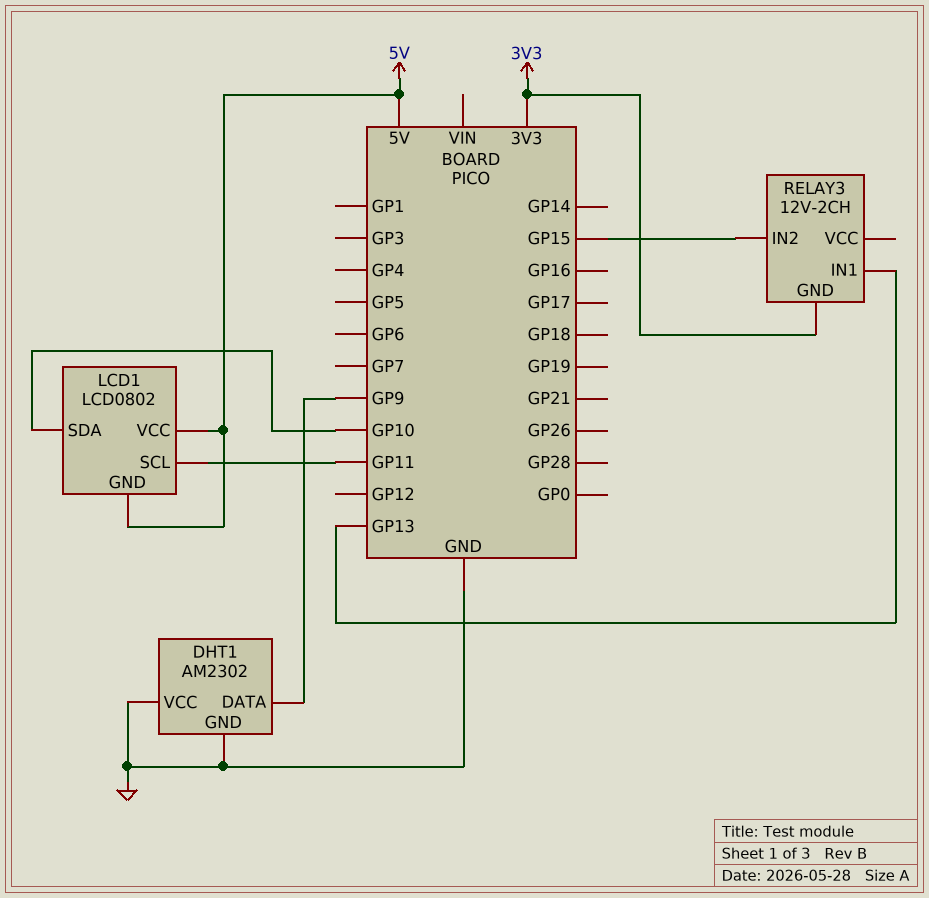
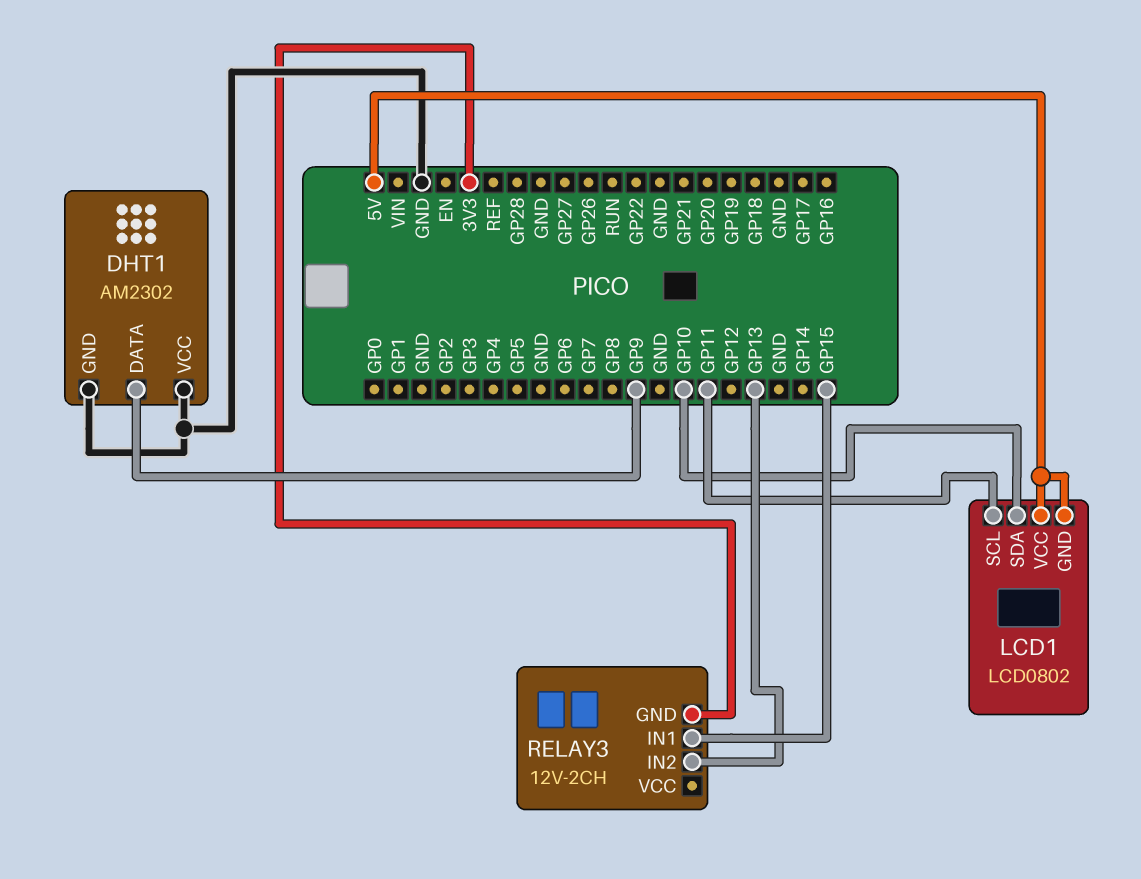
RELAY3 pin IN1: GP13 -> GP15
RELAY3 pin IN2: GP15 -> GP13

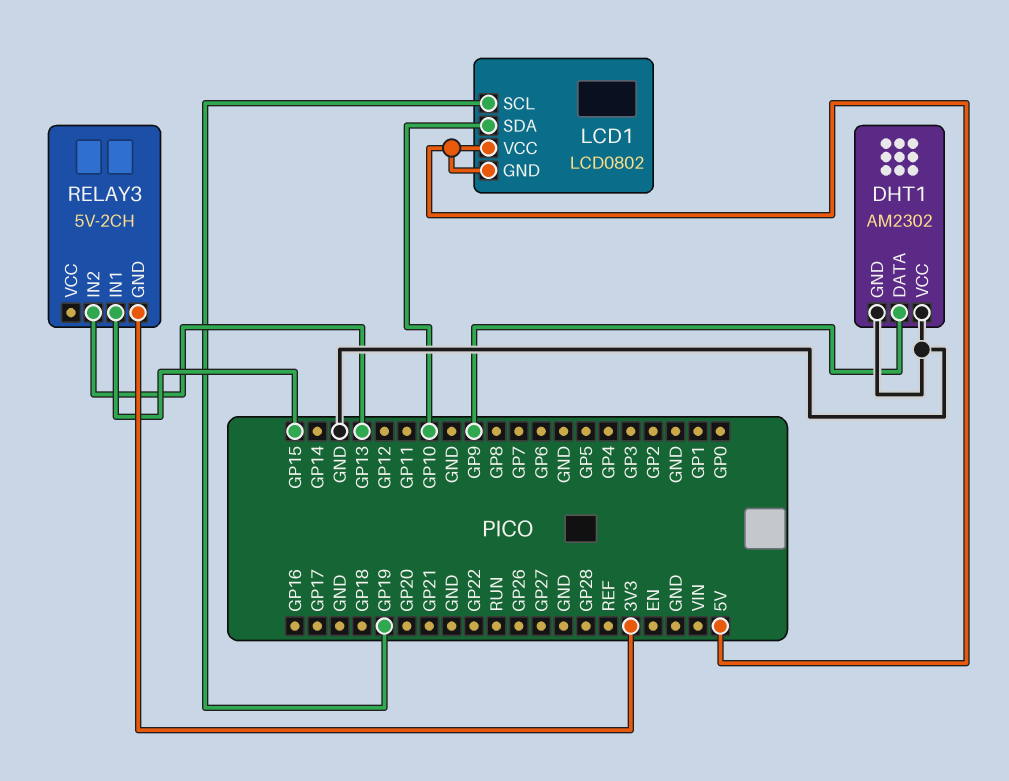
LCD1 pin SCL: GP11 -> GP19
RELAY3: 12V-2CH -> 5V-2CH

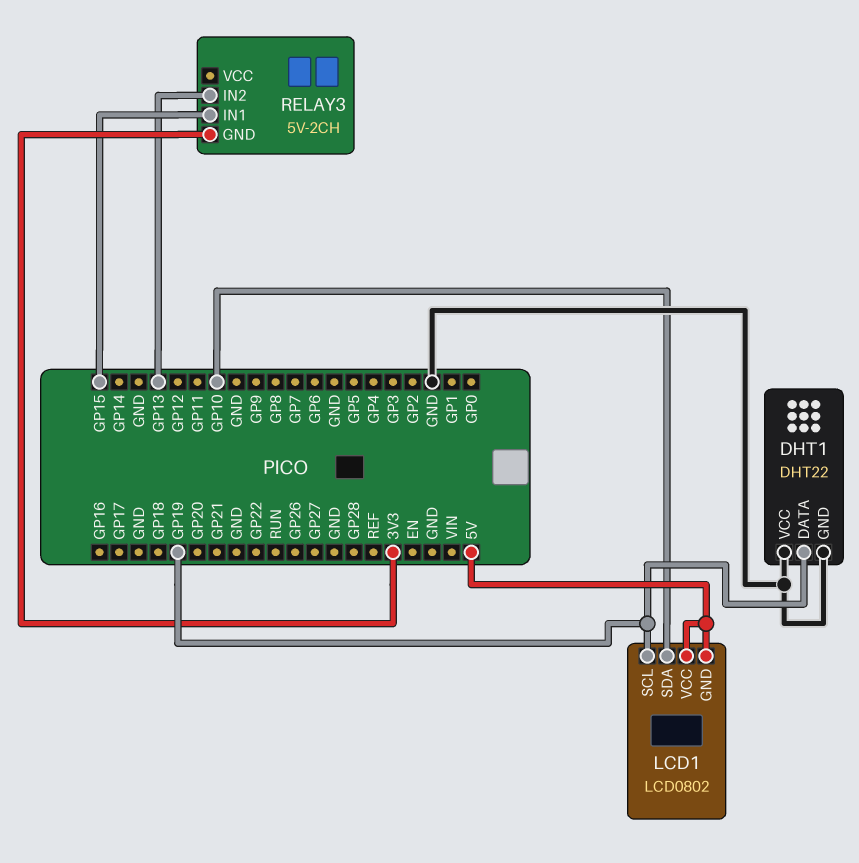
DHT1: AM2302 -> DHT22
DHT1 pin DATA: GP9 -> GP19

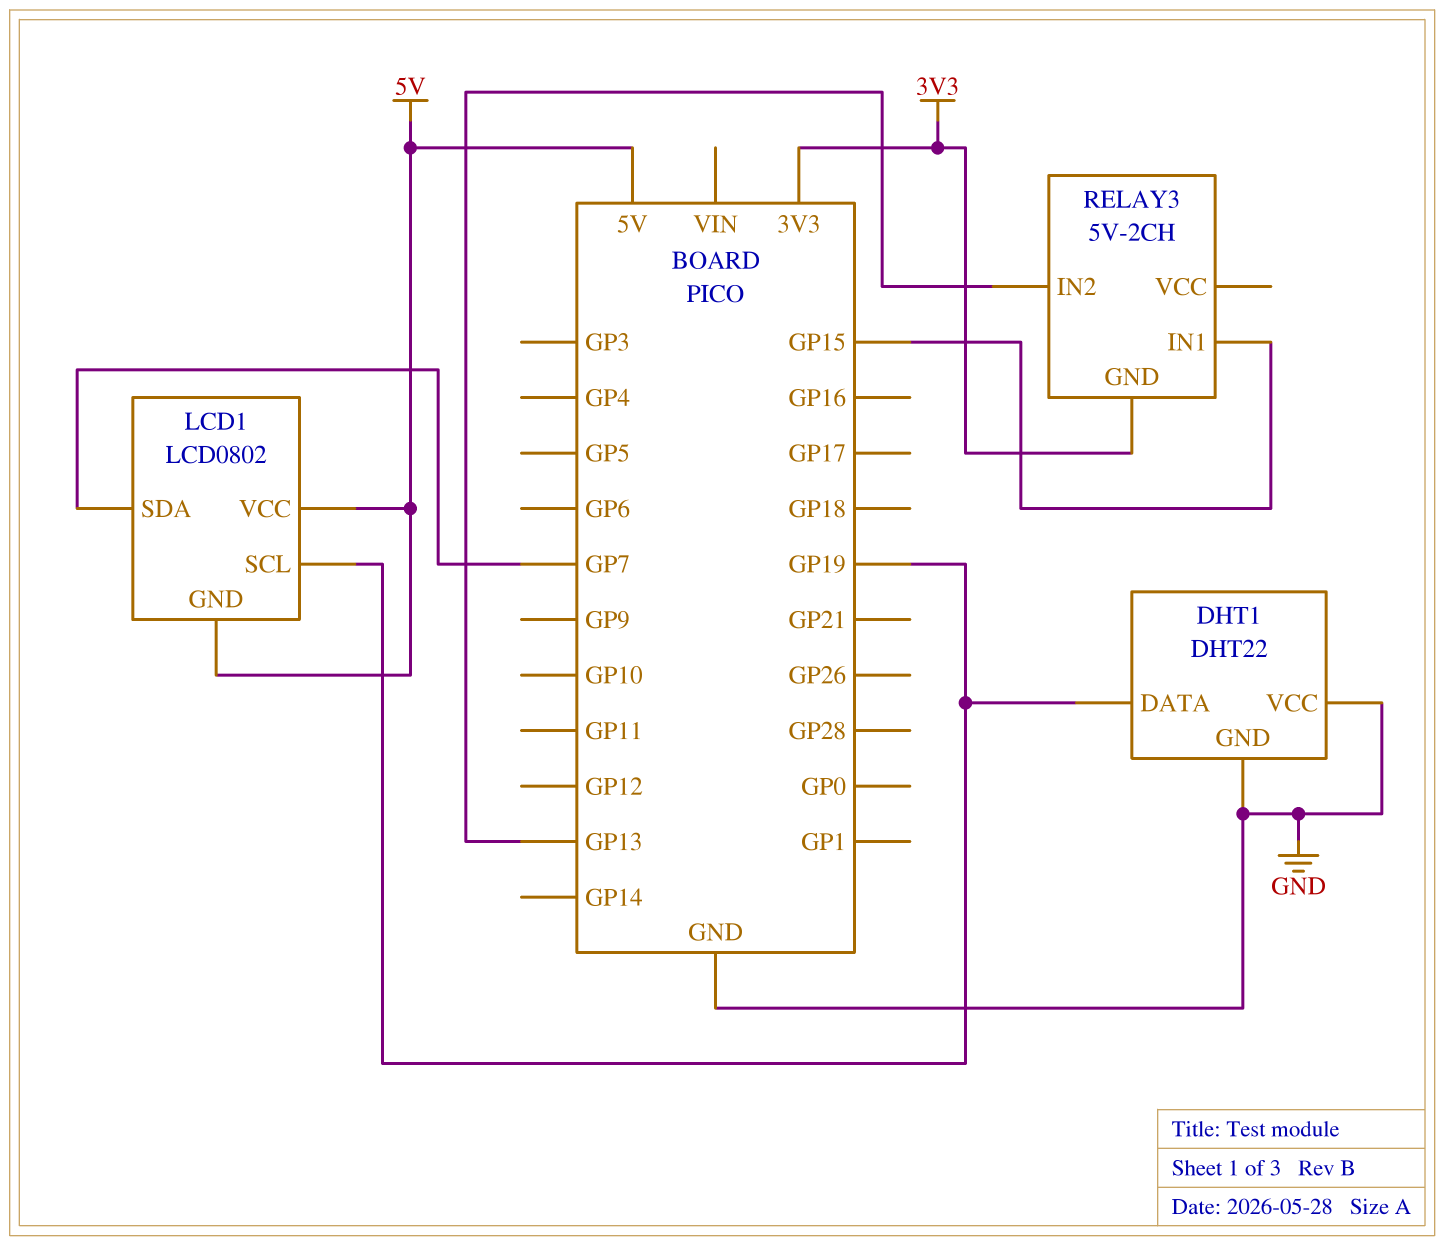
LCD1 pin SDA: GP10 -> GP7

